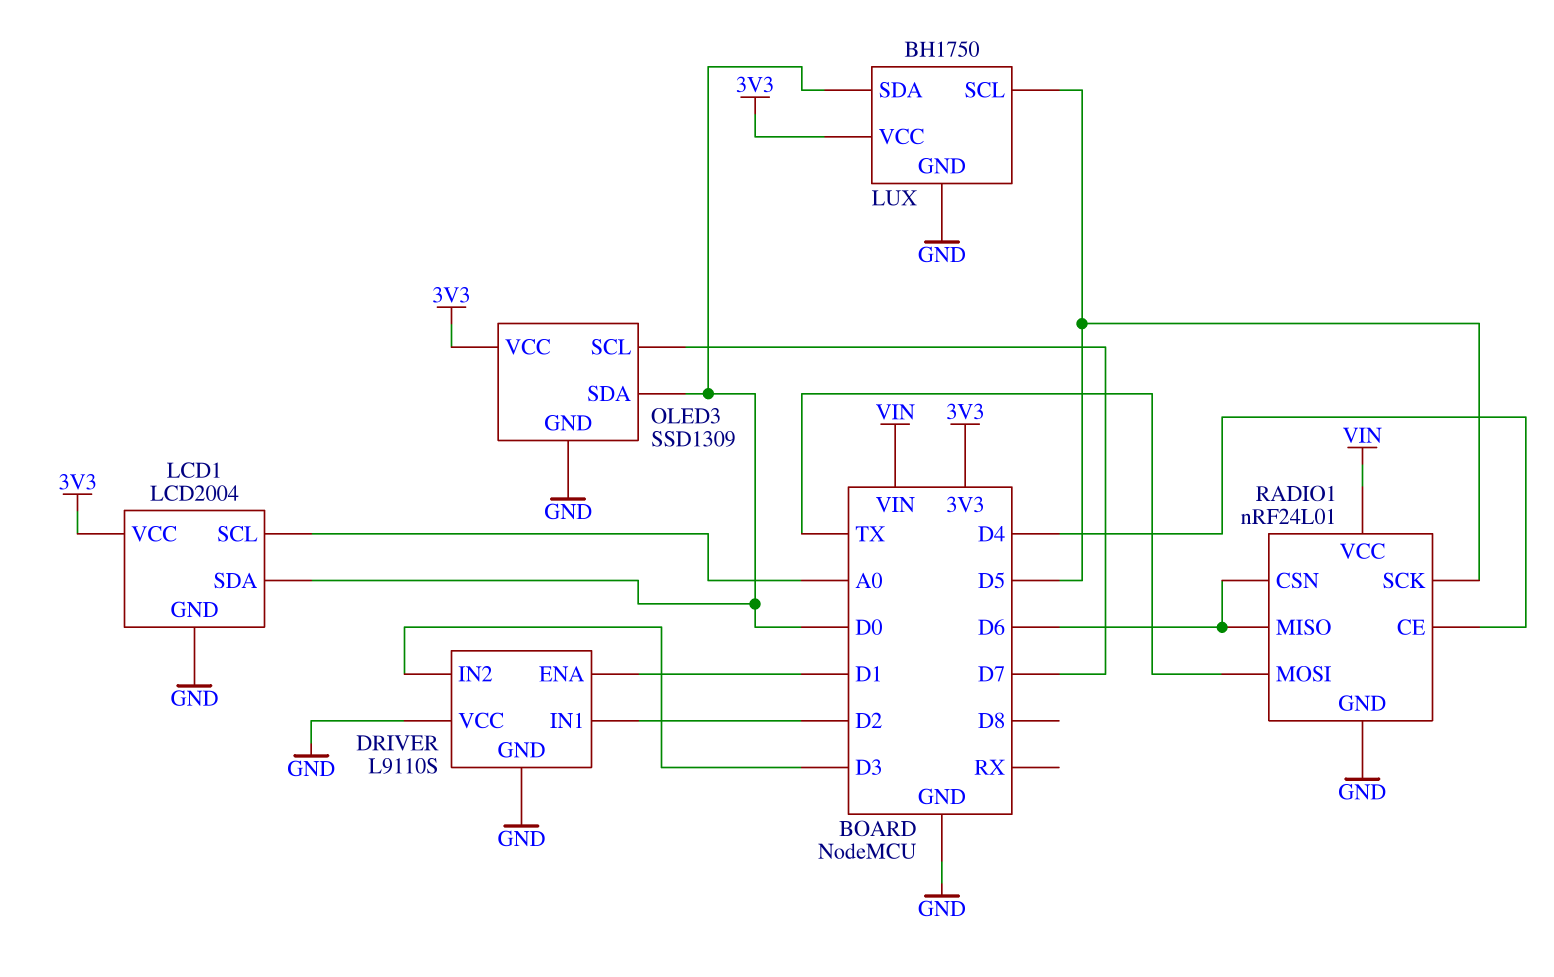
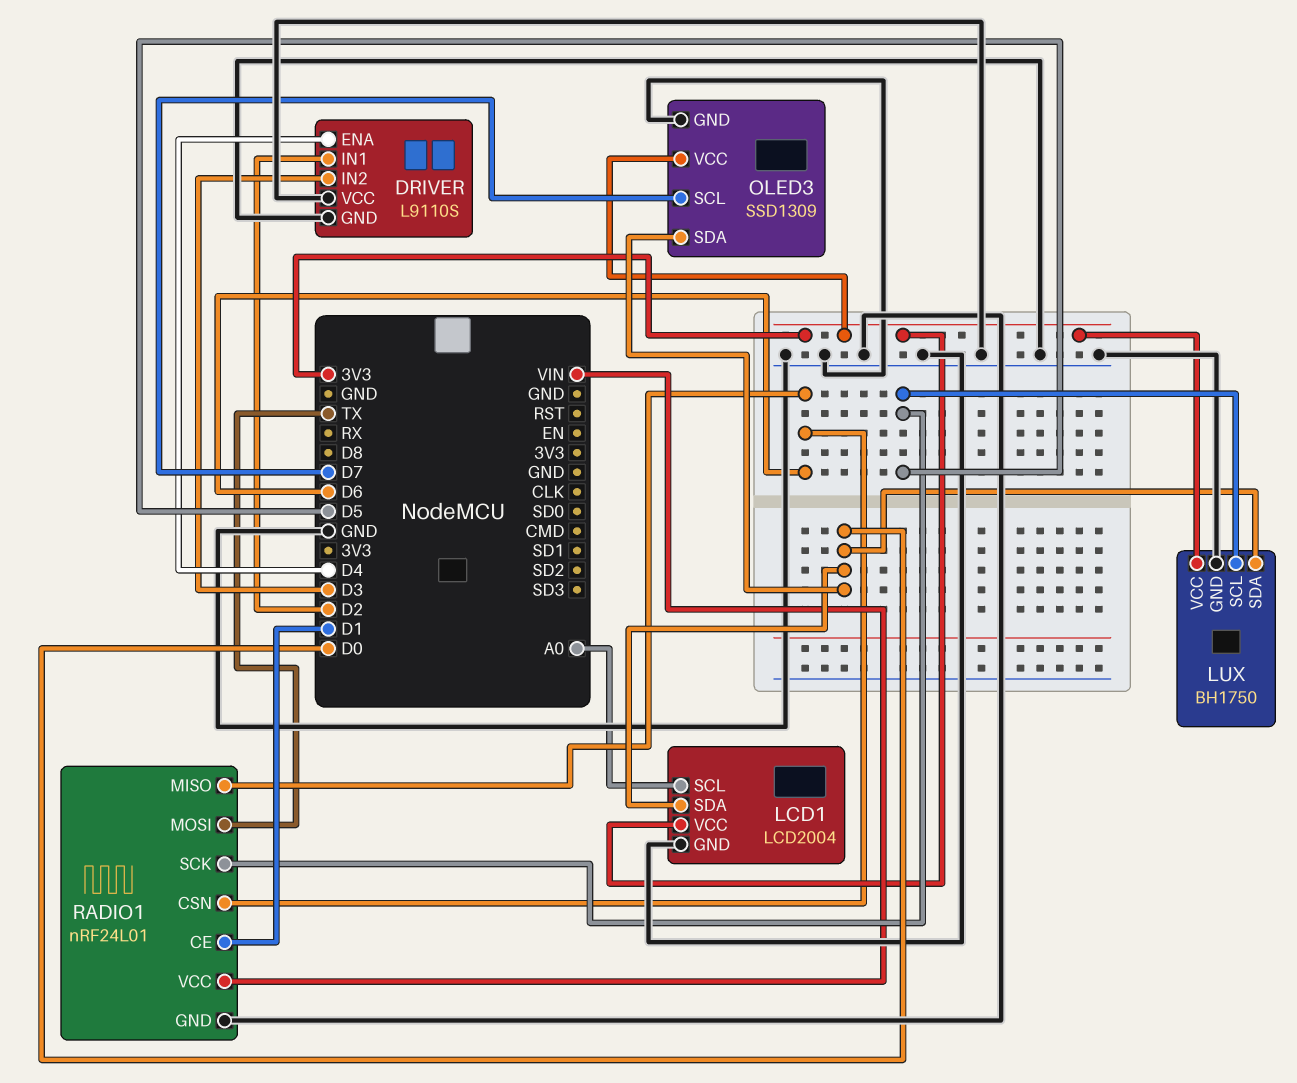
DRIVER pin ENA: D1 -> D4
RADIO1 pin CE: D4 -> D1

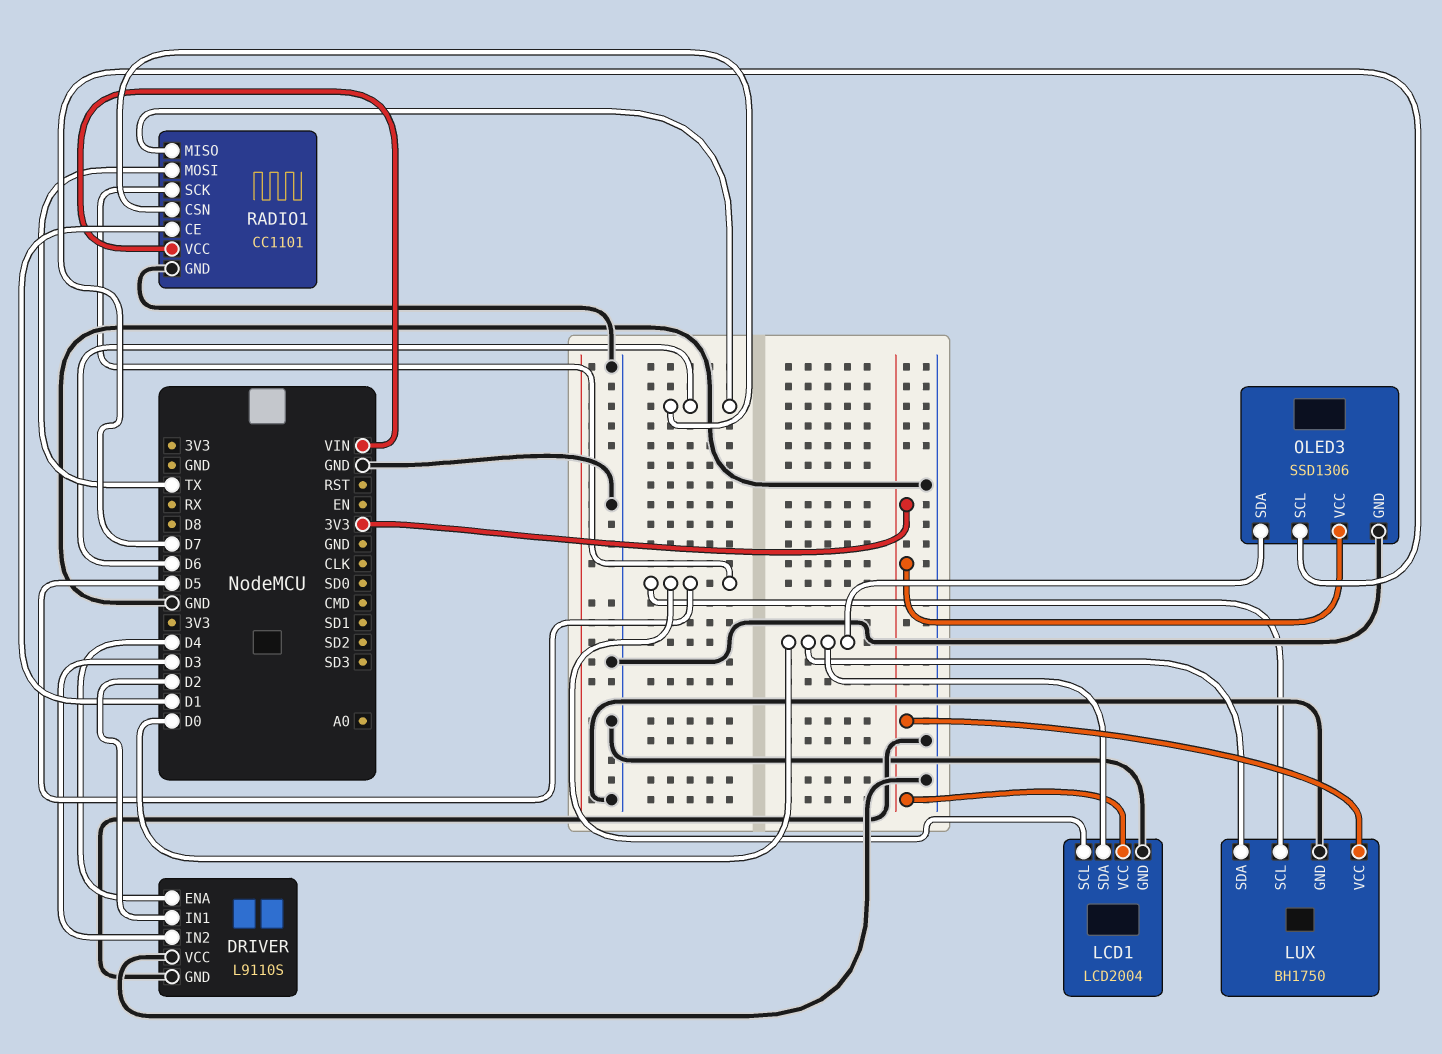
LCD1 pin SCL: A0 -> D5
OLED3: SSD1309 -> SSD1306
RADIO1: nRF24L01 -> CC1101

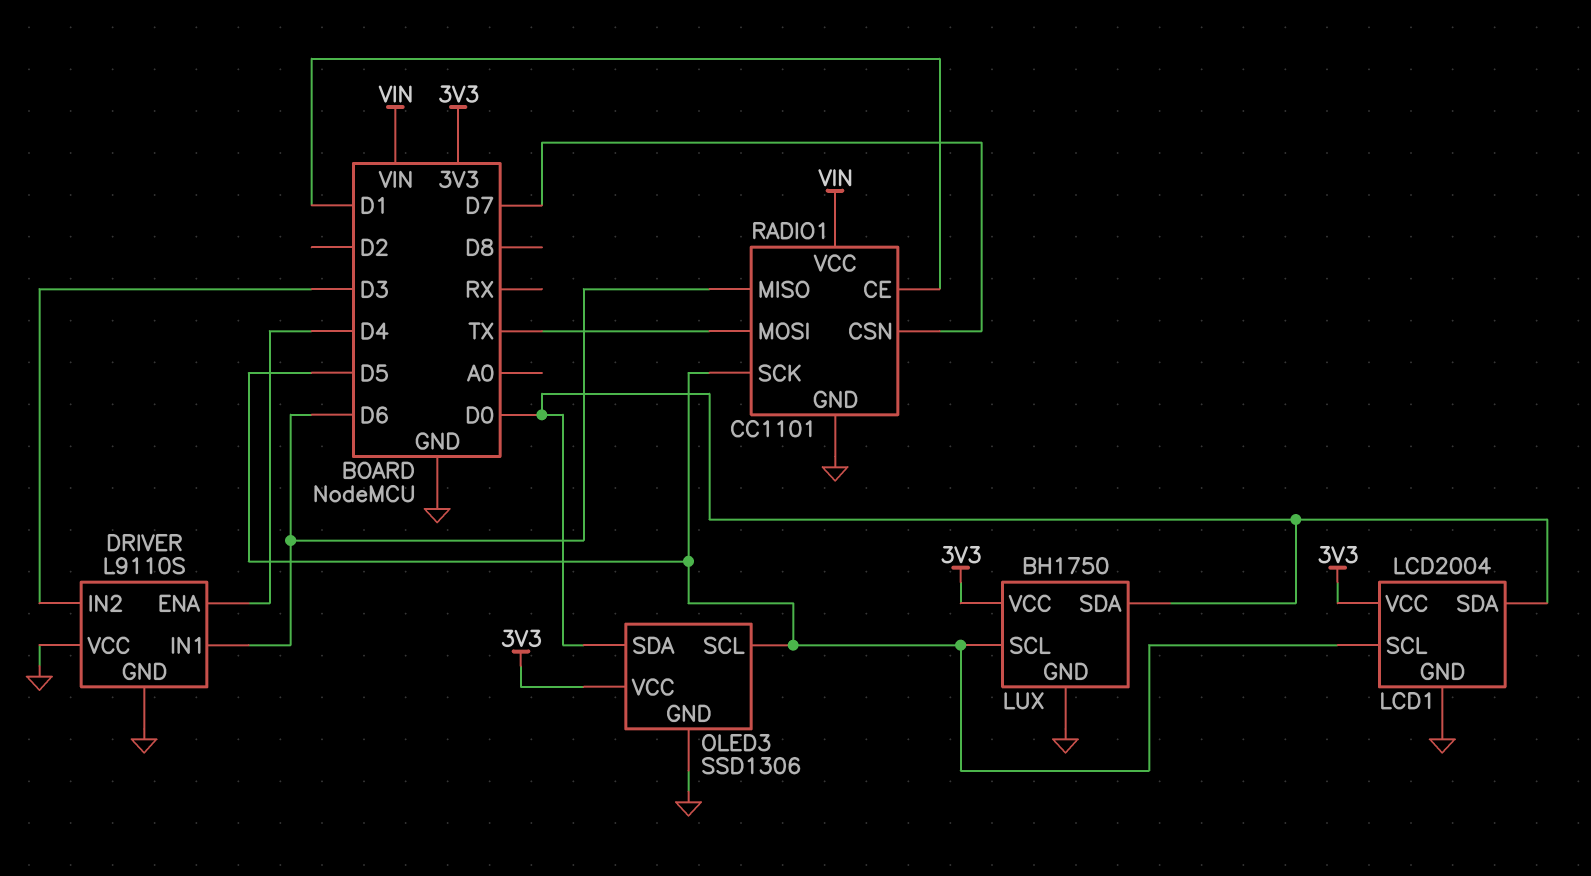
DRIVER pin IN1: D2 -> D6
OLED3 pin SCL: D7 -> D5
RADIO1 pin CSN: D6 -> D7

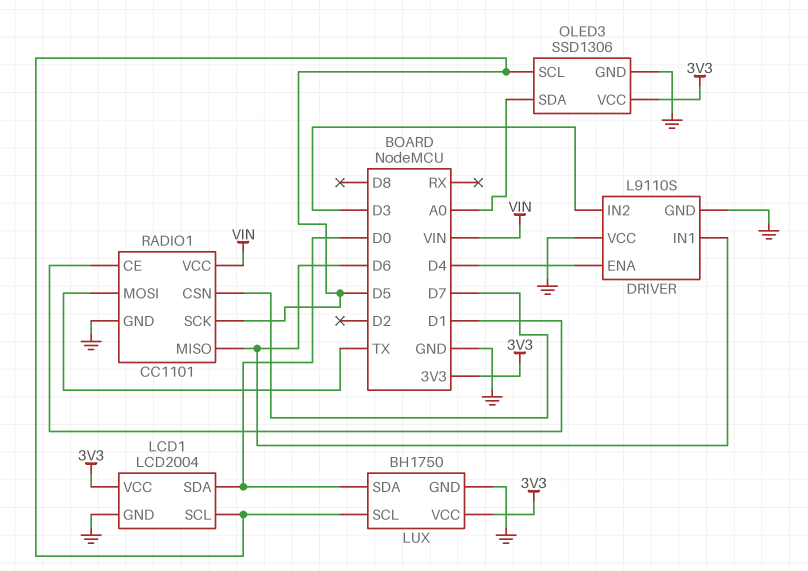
OLED3 pin SDA: D0 -> A0

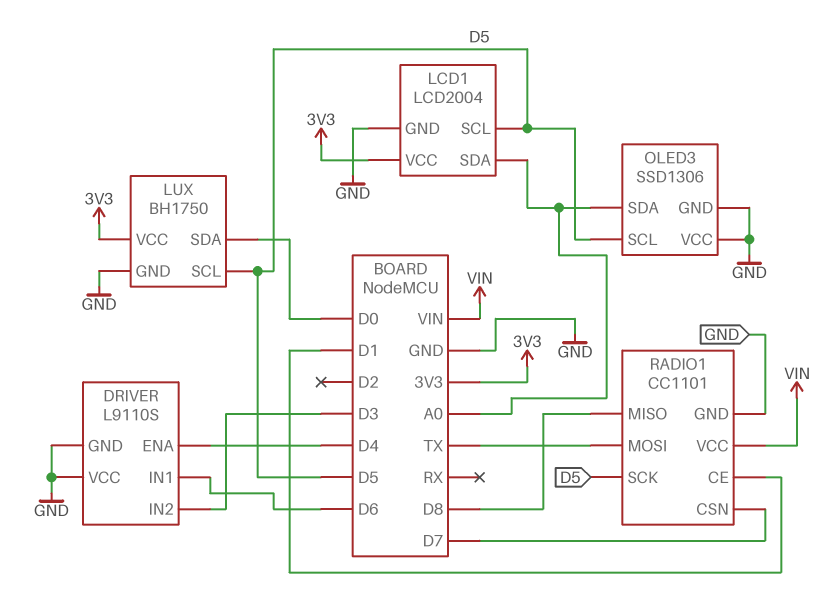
LCD1 pin SDA: D0 -> A0
OLED3 pin VCC: 3V3 -> GND
RADIO1 pin MISO: D6 -> D8

